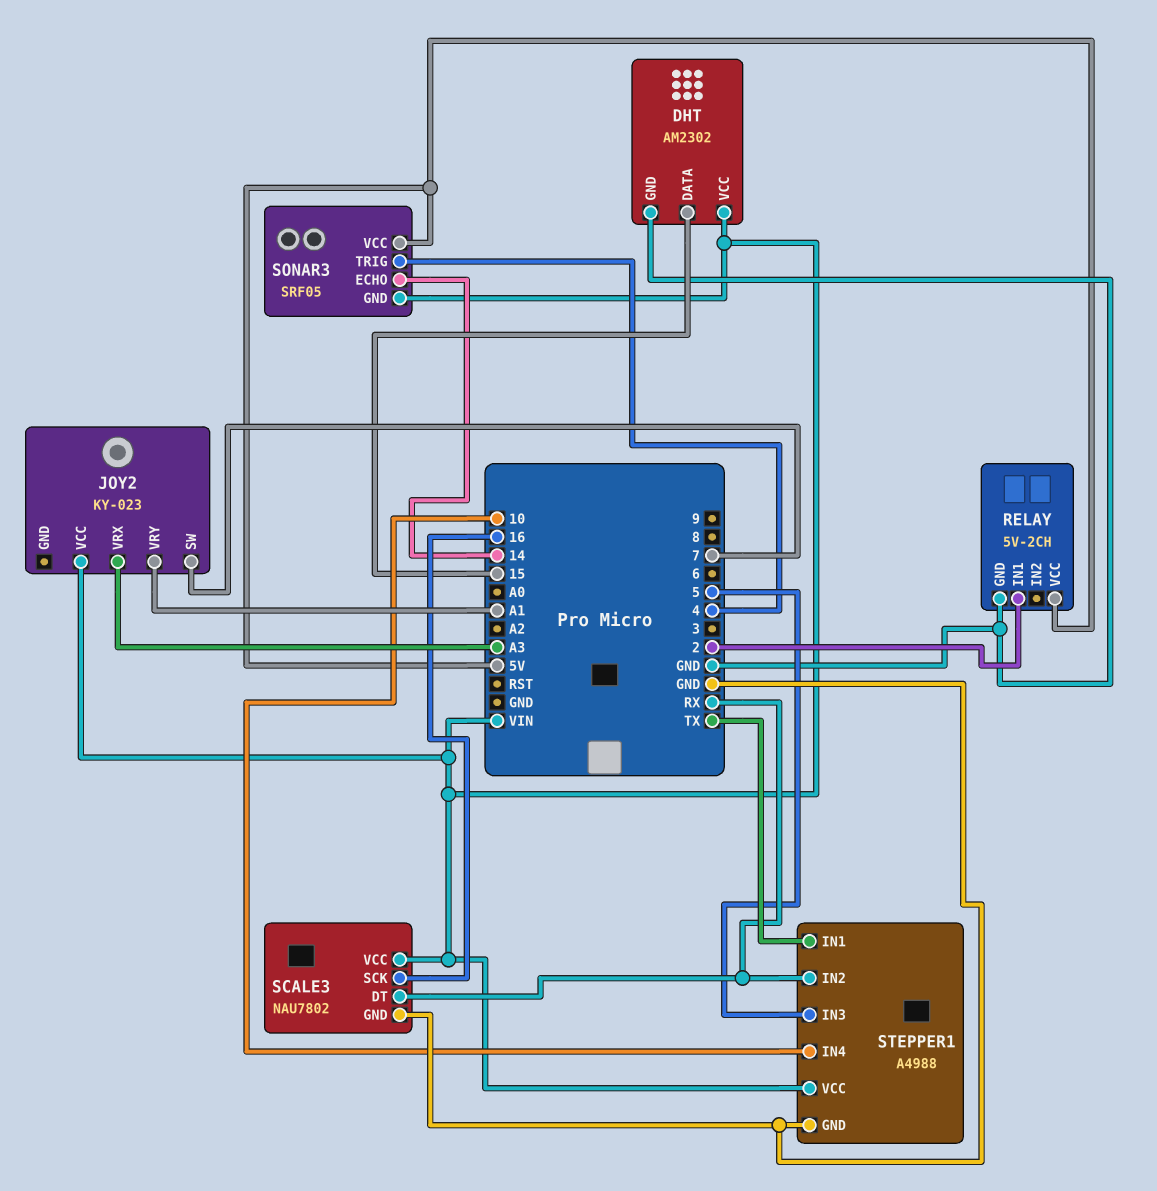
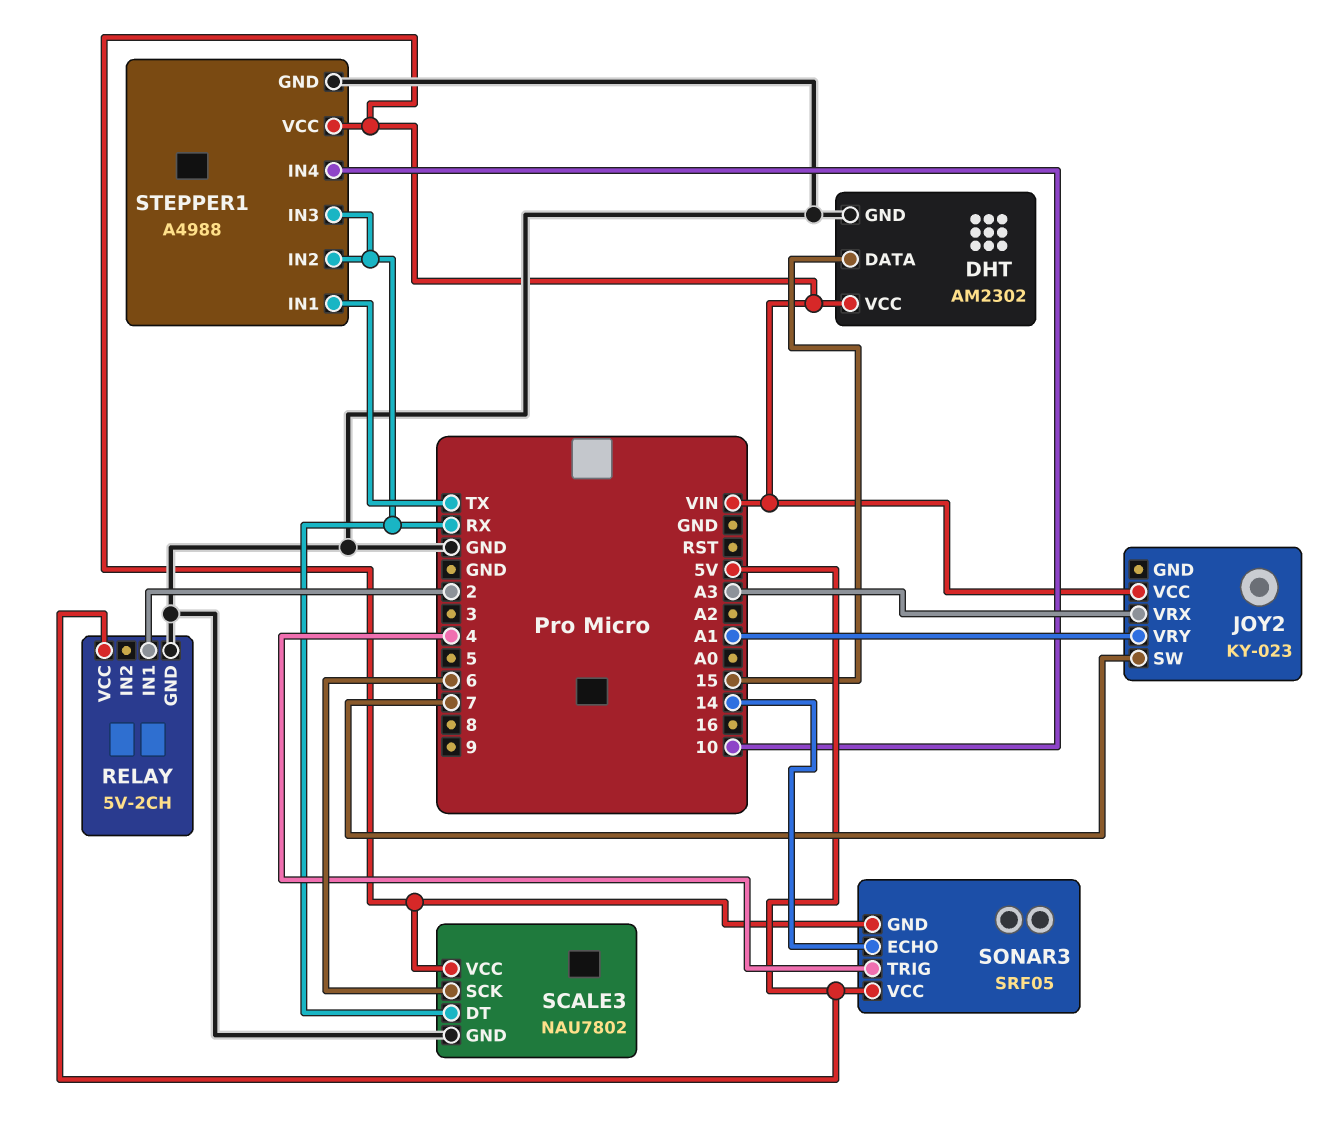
SCALE3 pin SCK: 16 -> 6
STEPPER1 pin IN3: 5 -> RX

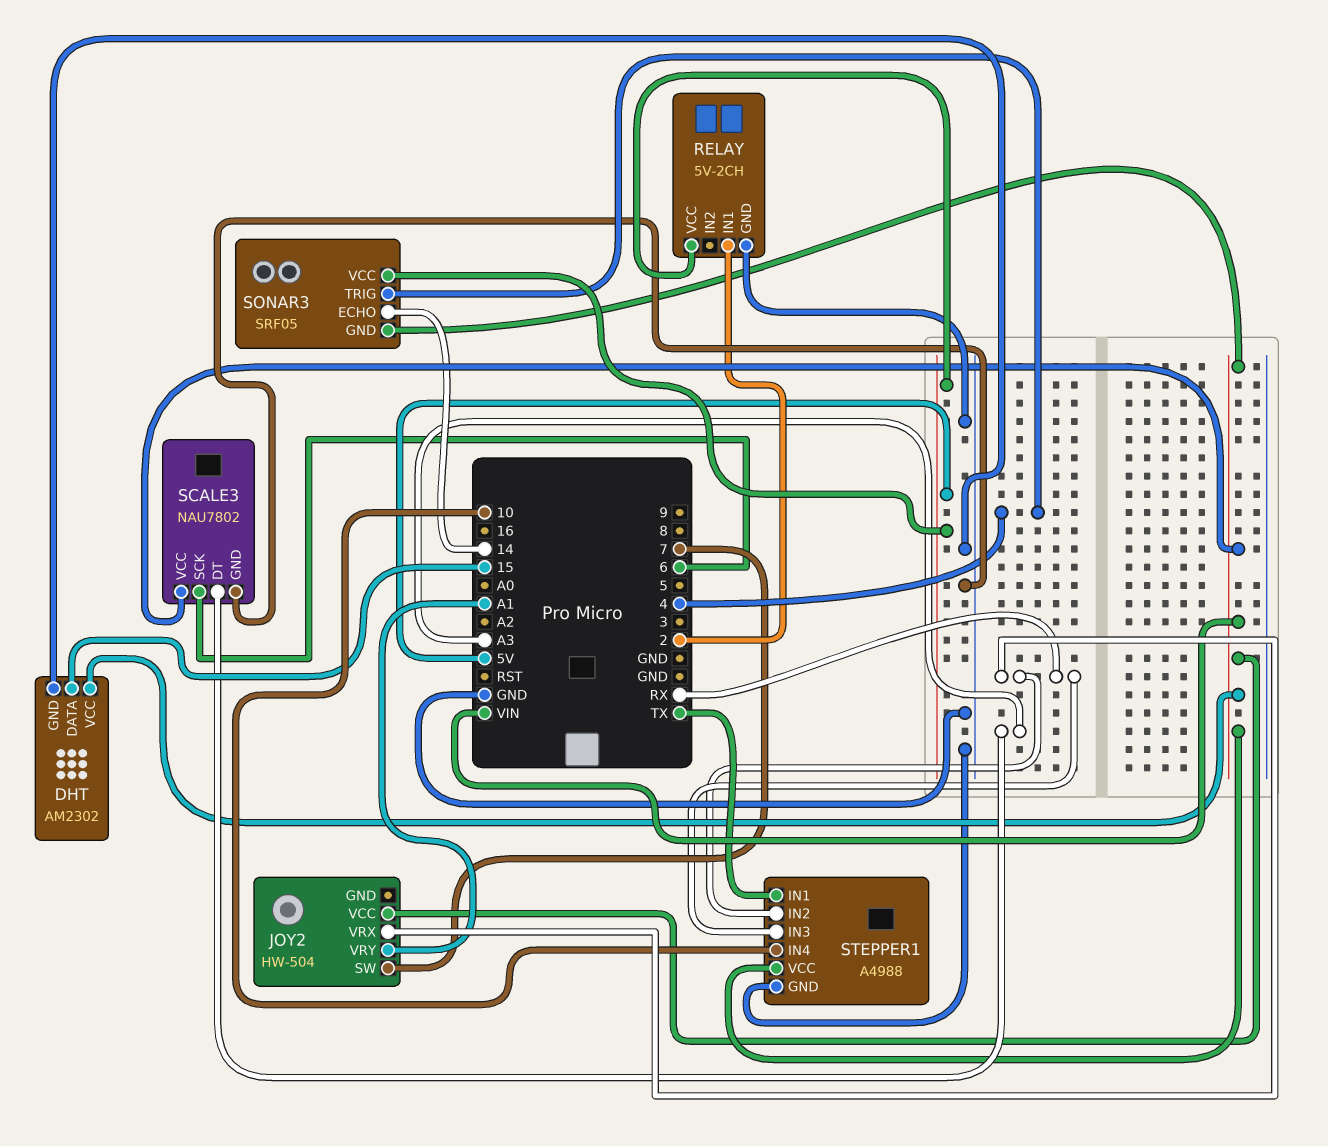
JOY2: KY-023 -> HW-504
JOY2 pin VRX: A3 -> RX
SCALE3 pin DT: RX -> A3

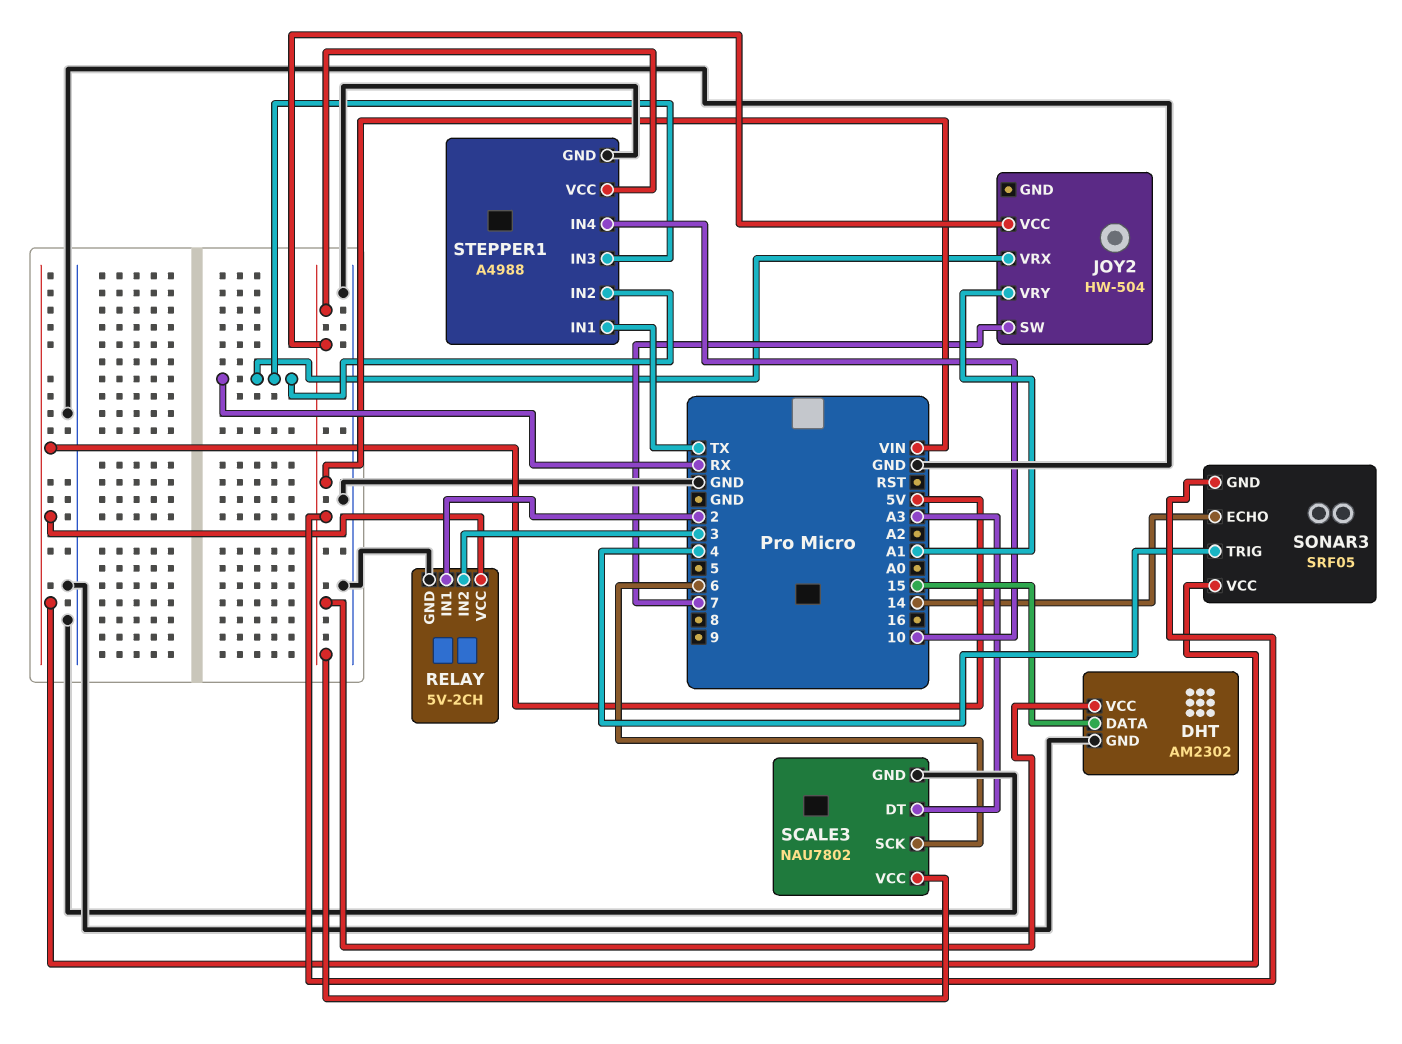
RELAY pin IN2: none -> 3

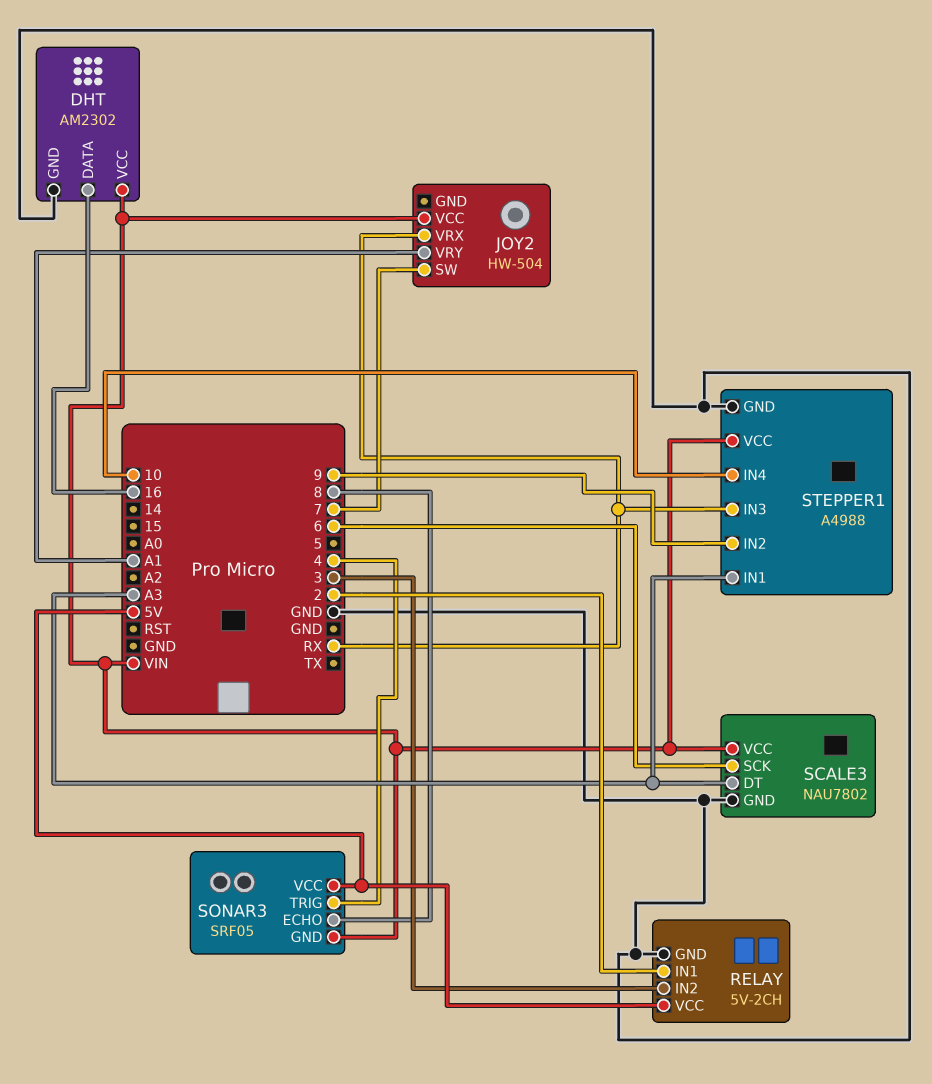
DHT pin DATA: 15 -> 16
SONAR3 pin ECHO: 14 -> 8
STEPPER1 pin IN1: TX -> A3
STEPPER1 pin IN2: RX -> 9

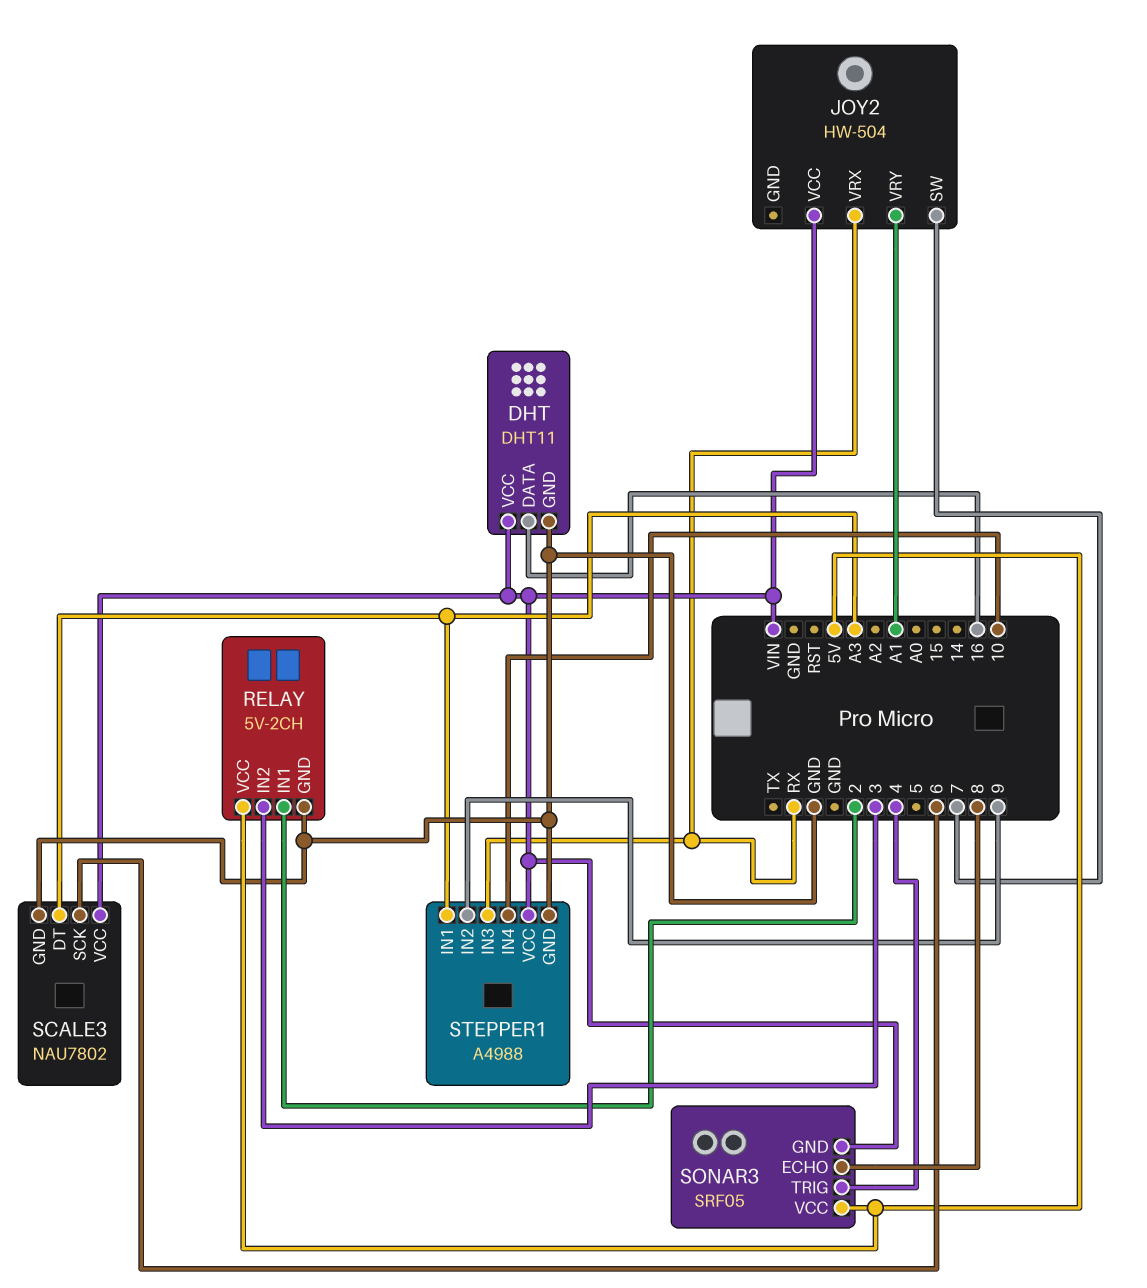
DHT: AM2302 -> DHT11

